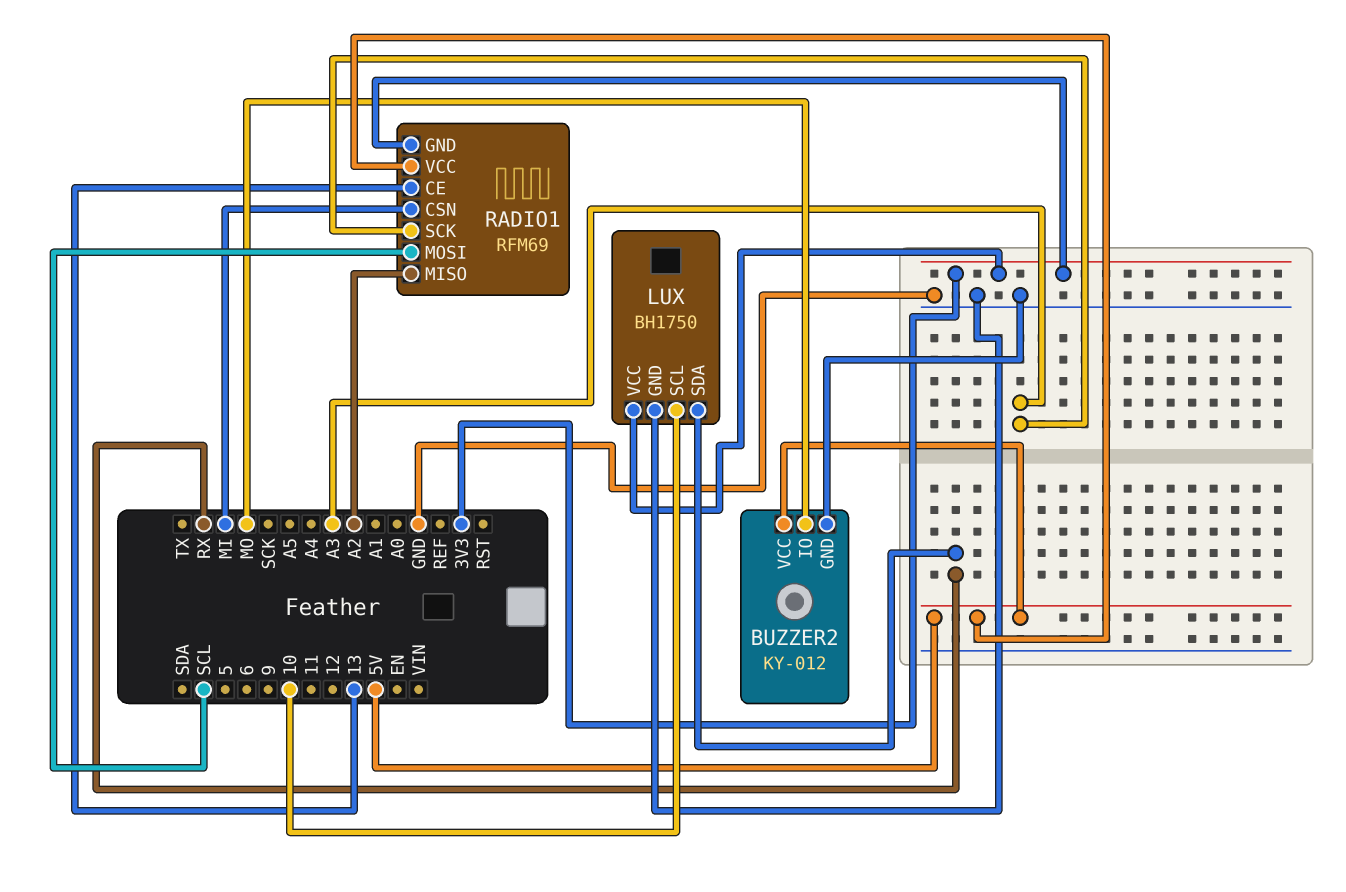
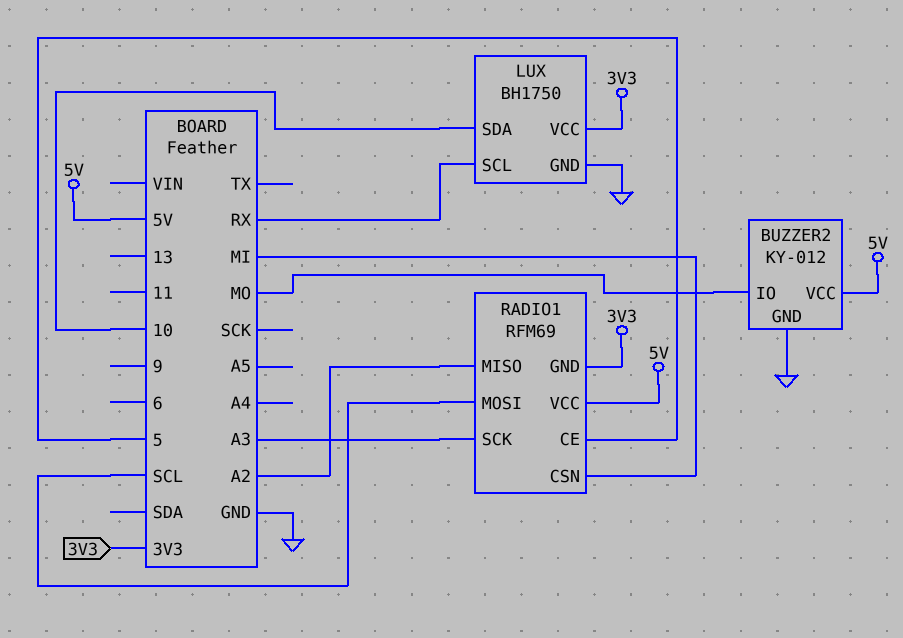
LUX pin SCL: 10 -> RX
LUX pin SDA: RX -> 10
RADIO1 pin CE: 13 -> 5

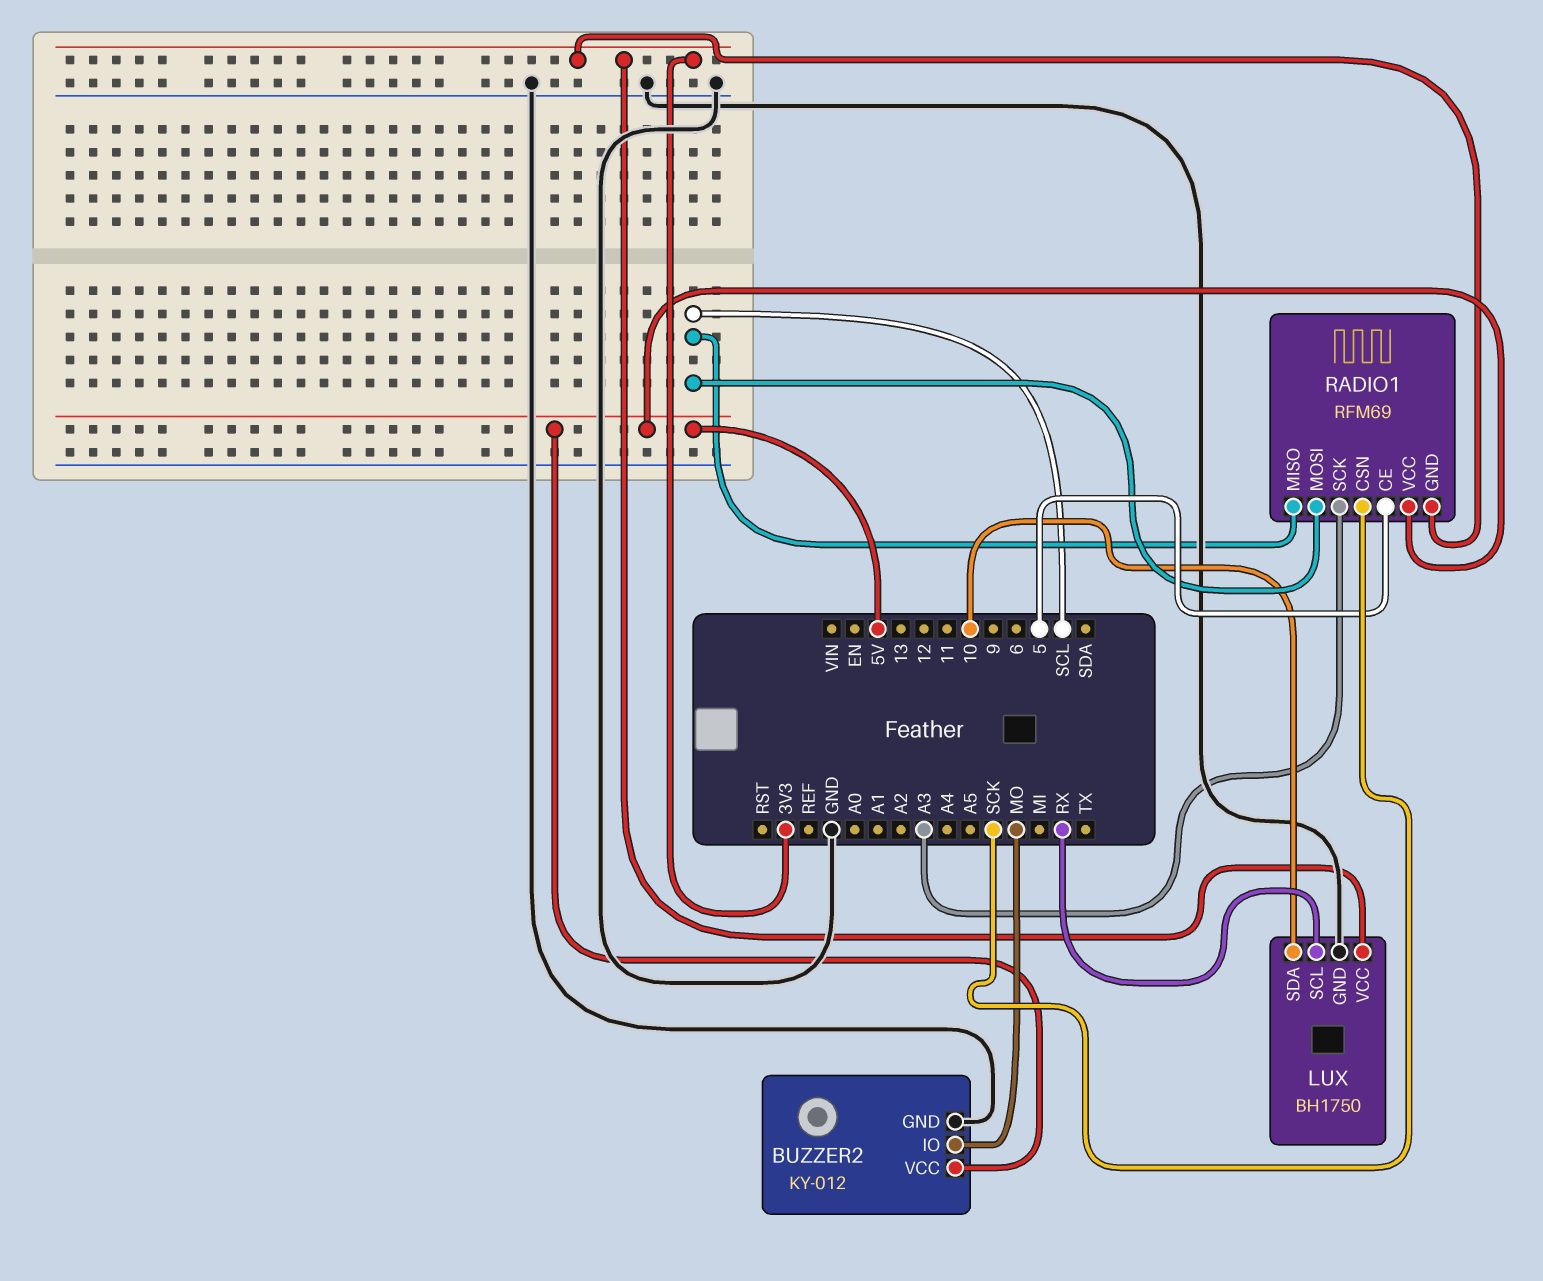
RADIO1 pin CSN: MI -> SCK
RADIO1 pin MISO: A2 -> SCL

